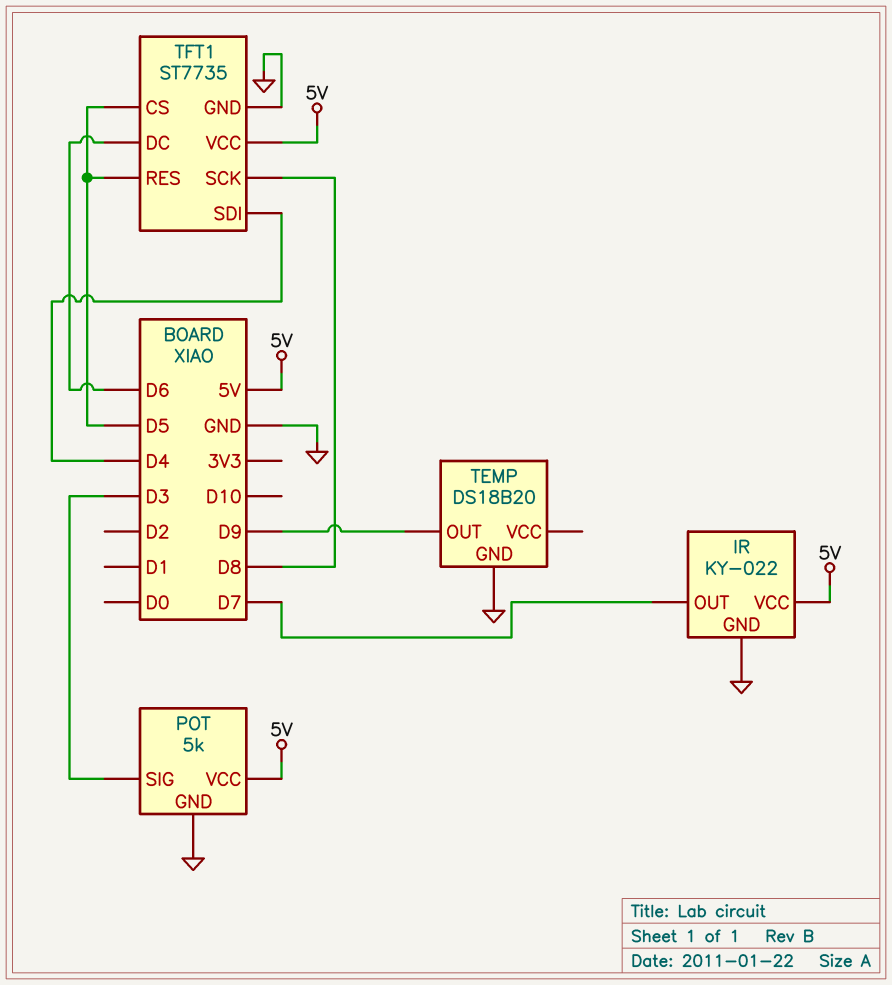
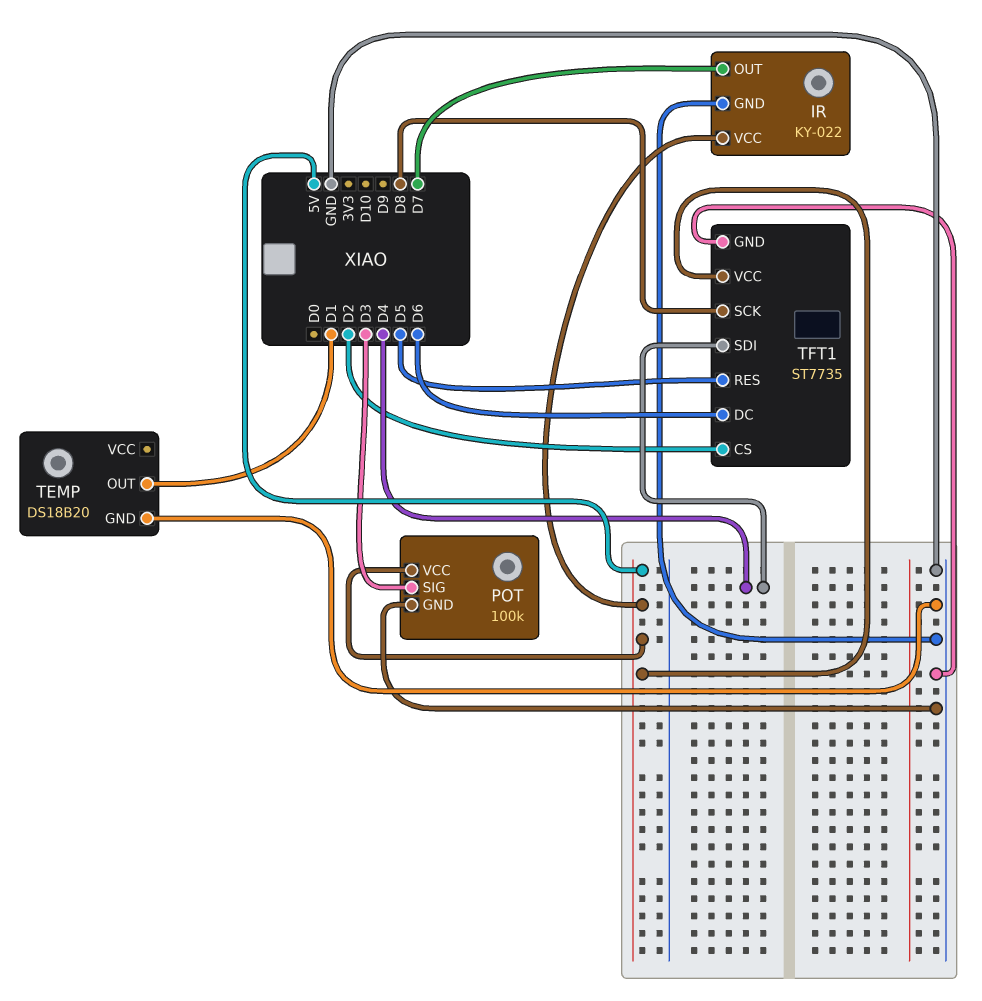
POT: 5k -> 100k
TEMP pin OUT: D9 -> D1
TFT1 pin CS: D5 -> D2

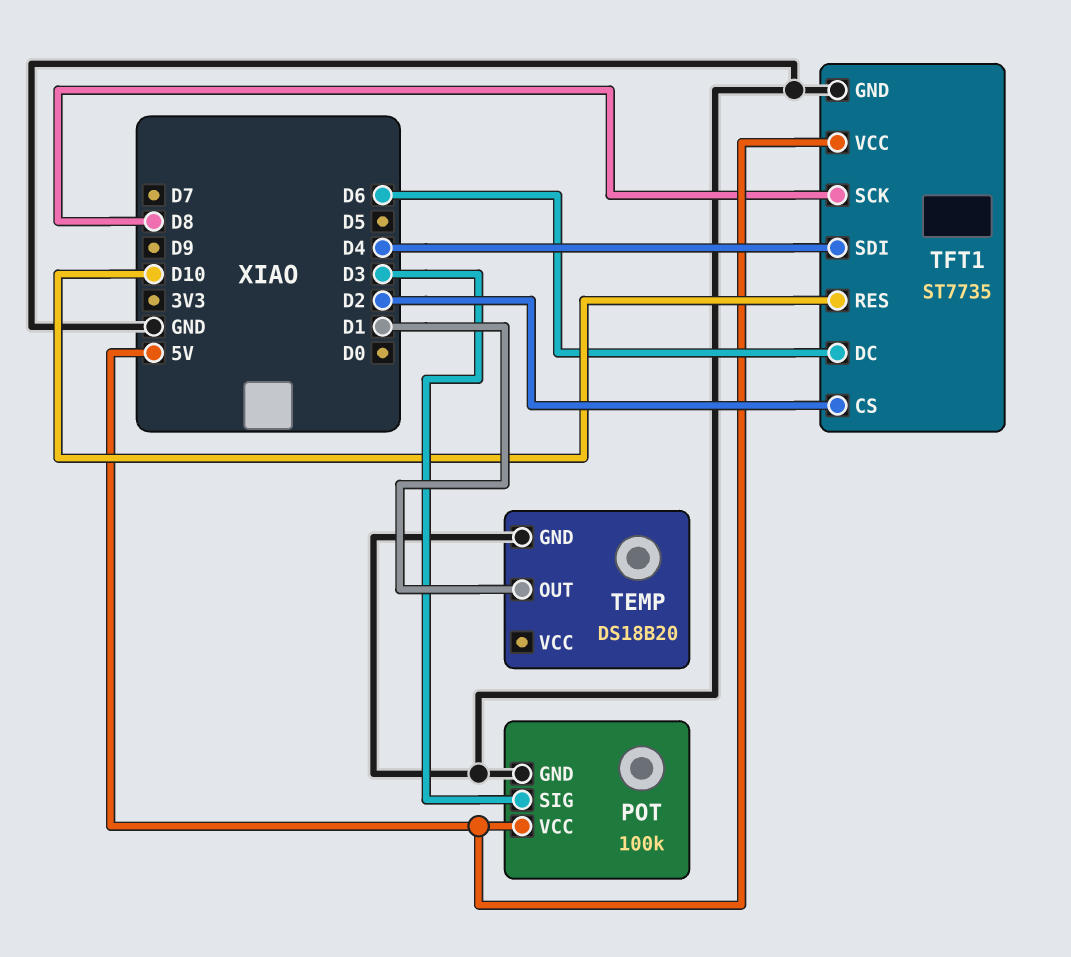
IR: KY-022 -> none
IR pin GND: GND -> none
IR pin OUT: D7 -> none
IR pin VCC: 5V -> none
TFT1 pin RES: D5 -> D10

